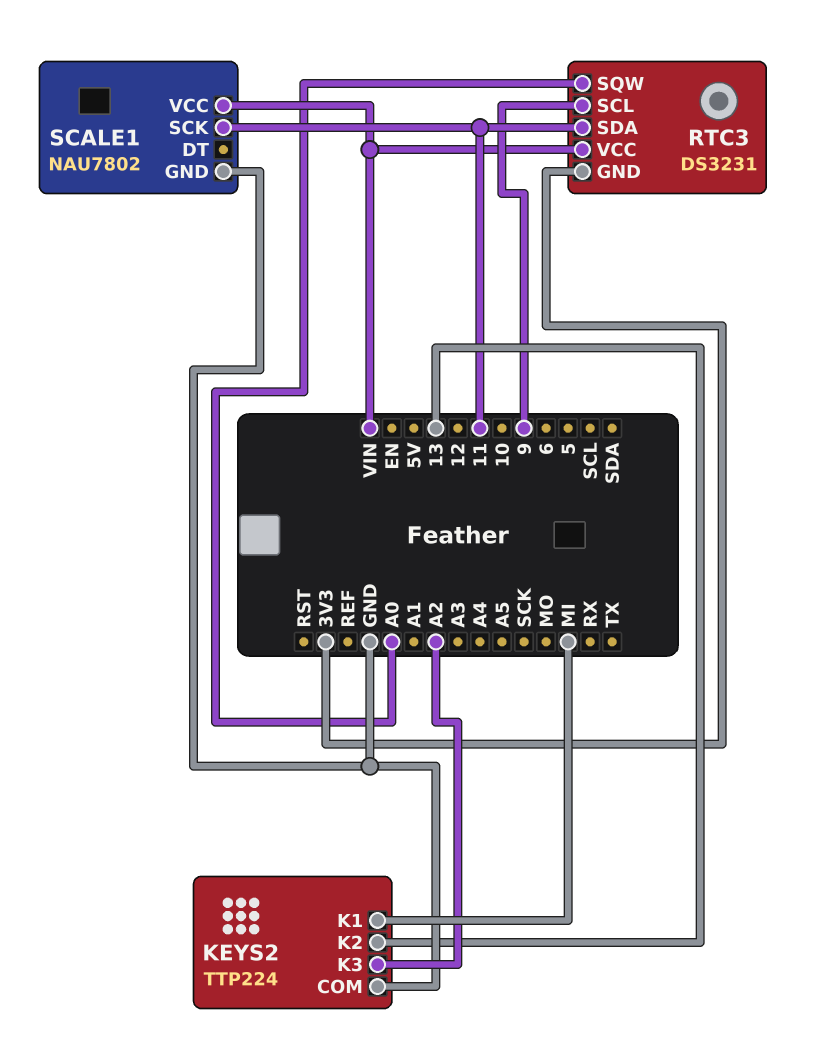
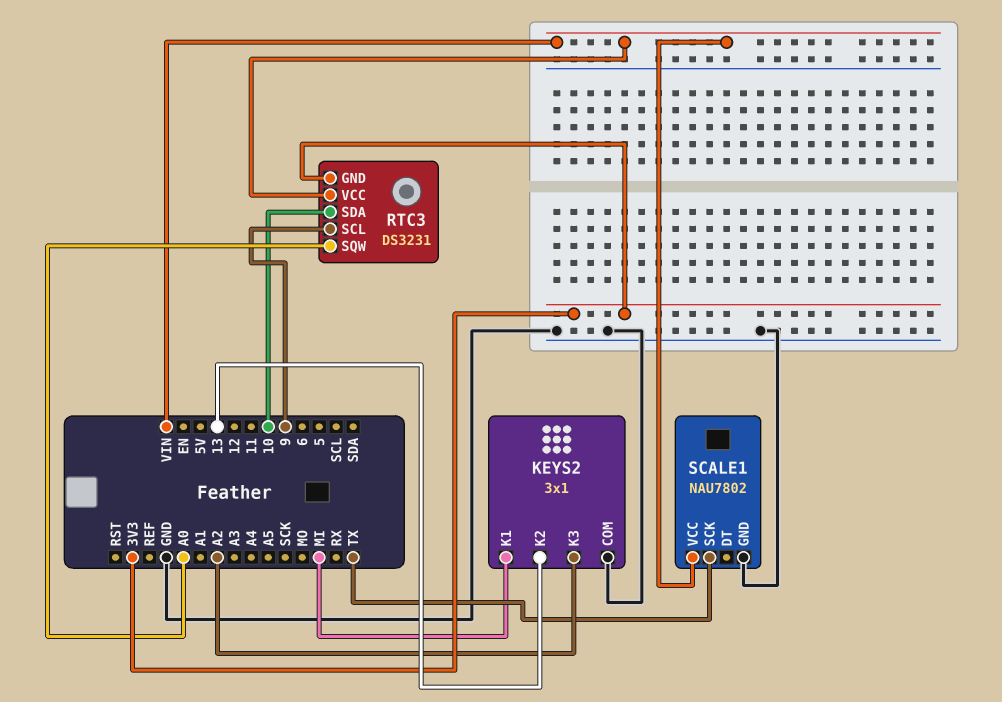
KEYS2: TTP224 -> 3x1
RTC3 pin SDA: 11 -> 10
SCALE1 pin SCK: 11 -> TX

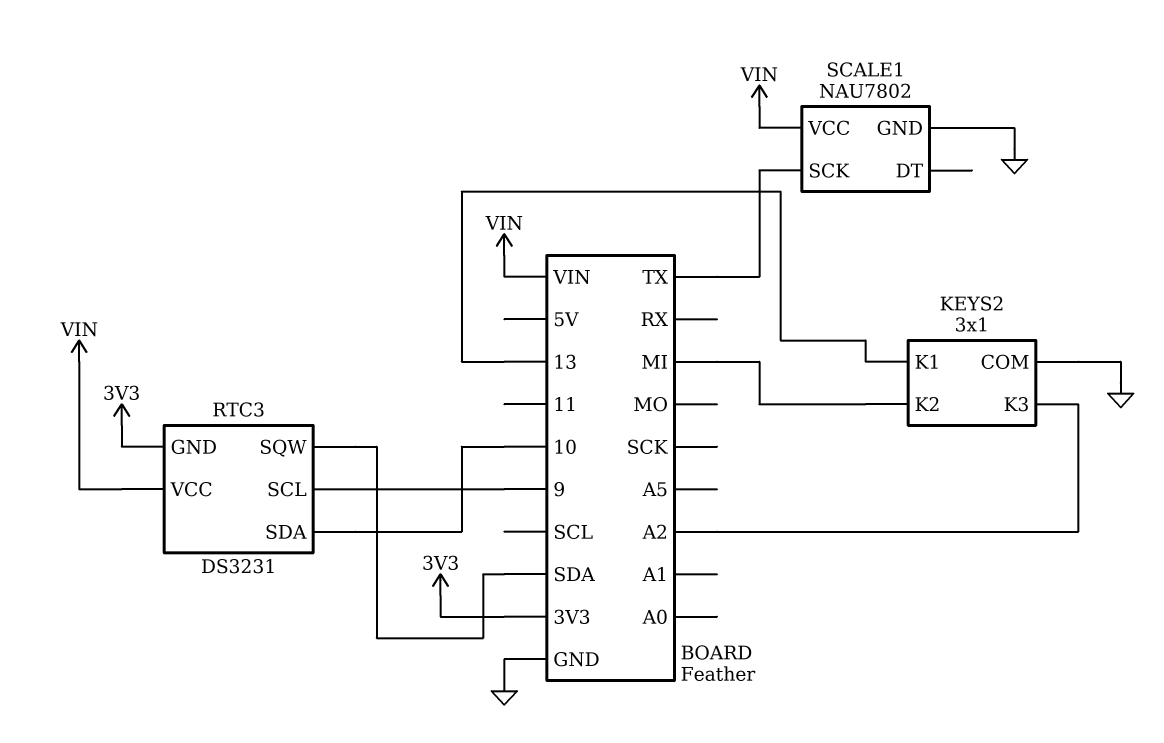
KEYS2 pin K1: MI -> 13
KEYS2 pin K2: 13 -> MI
RTC3 pin SQW: A0 -> SDA

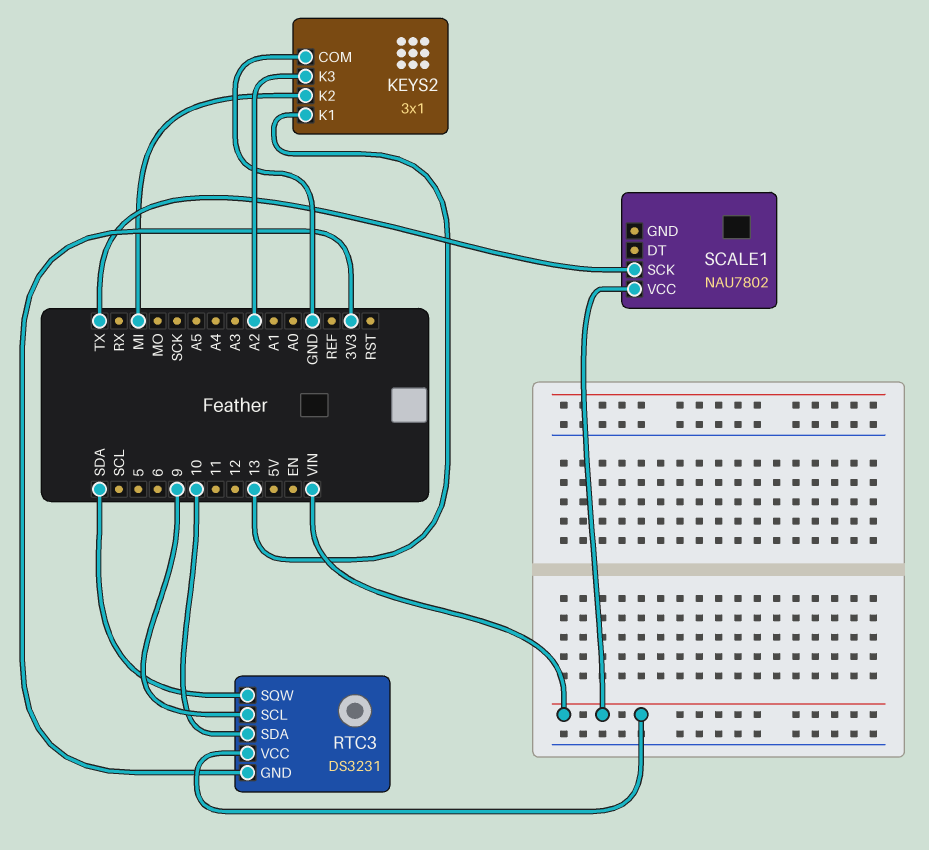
SCALE1 pin GND: GND -> none

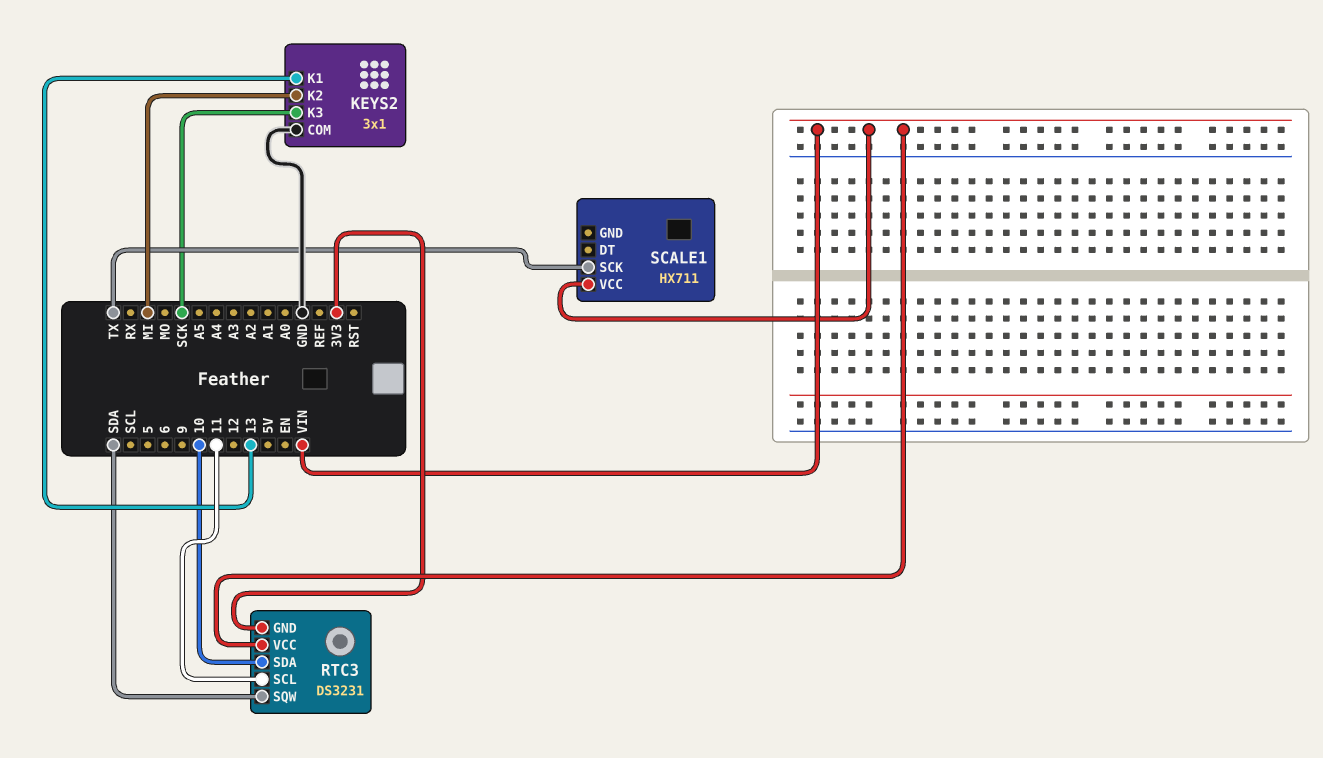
KEYS2 pin K3: A2 -> SCK
RTC3 pin SCL: 9 -> 11
SCALE1: NAU7802 -> HX711

